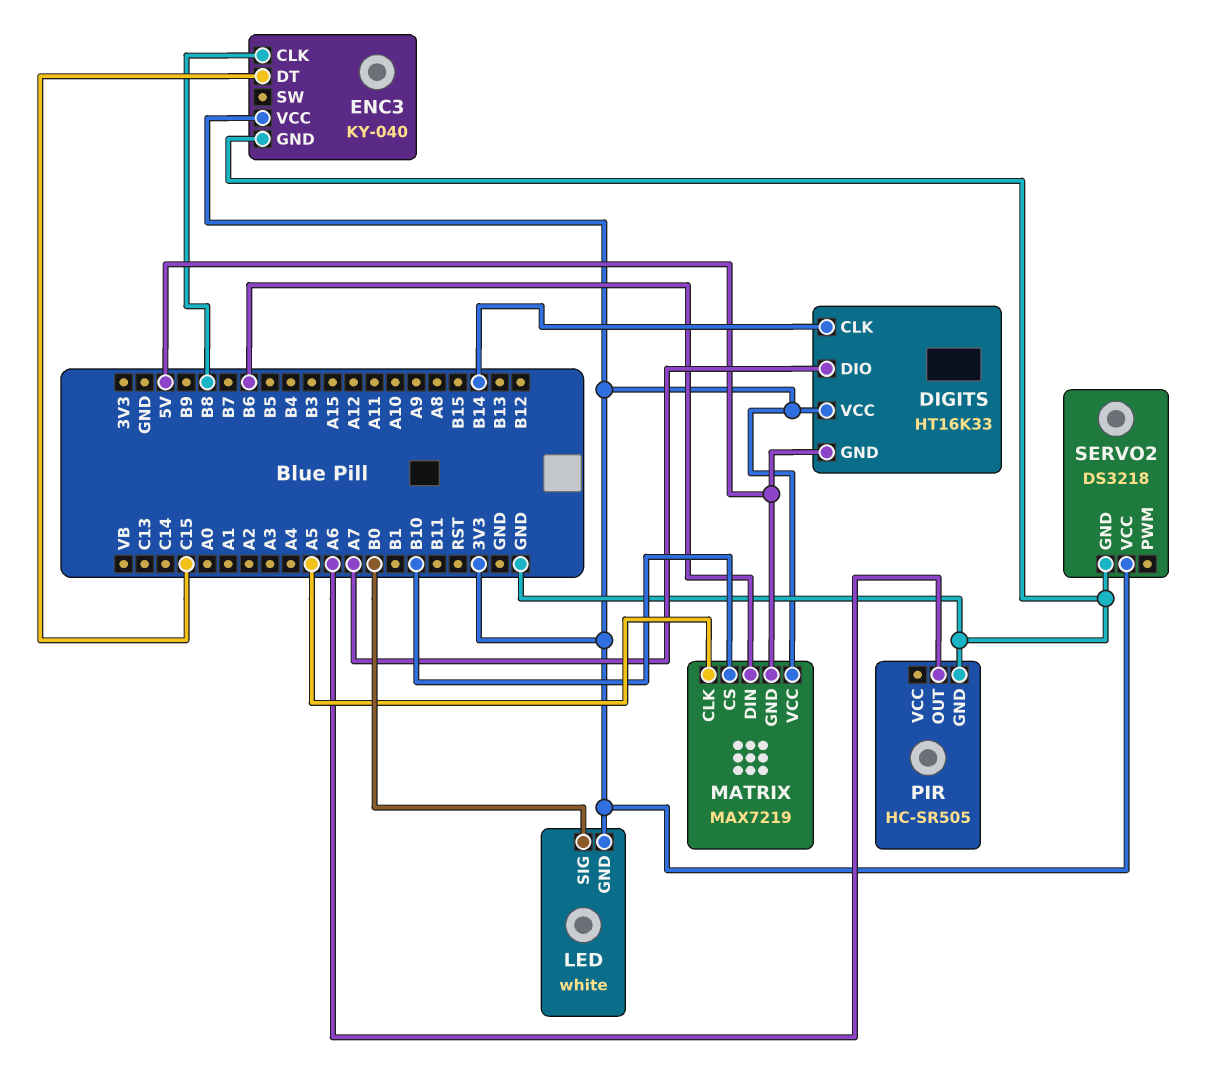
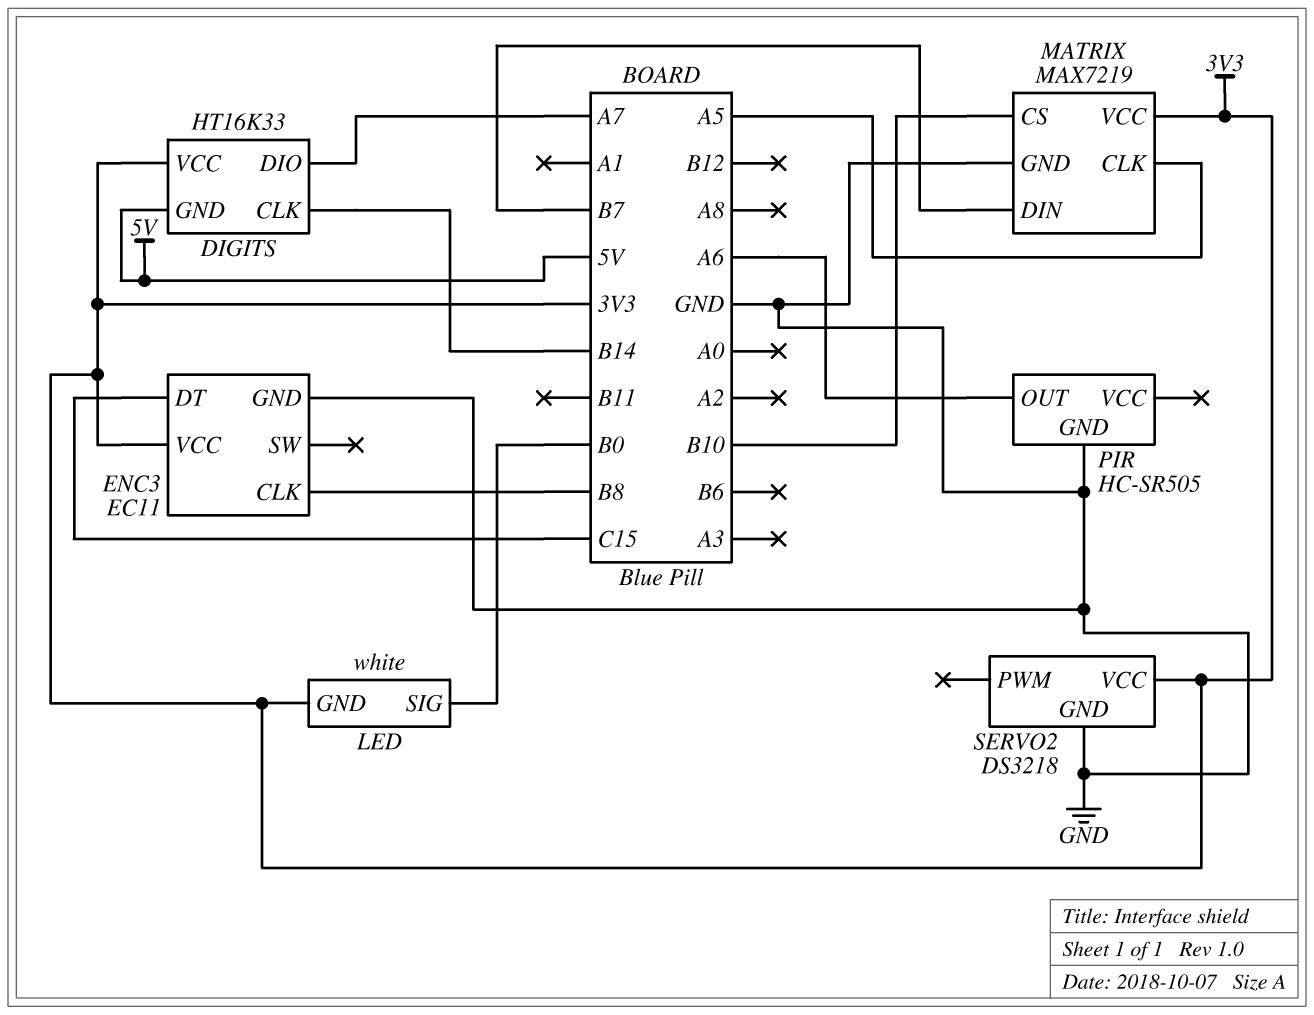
ENC3: KY-040 -> EC11
MATRIX pin DIN: B6 -> B7
MATRIX pin GND: 5V -> GND

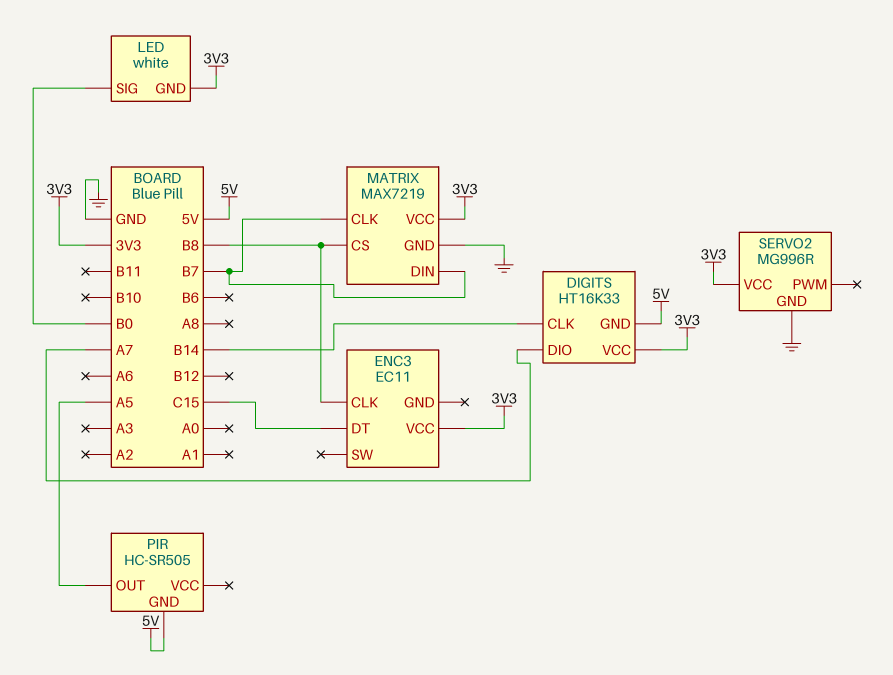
ENC3 pin GND: GND -> none
MATRIX pin CLK: A5 -> B7
MATRIX pin CS: B10 -> B8
PIR pin GND: GND -> 5V
PIR pin OUT: A6 -> A5
SERVO2: DS3218 -> MG996R

